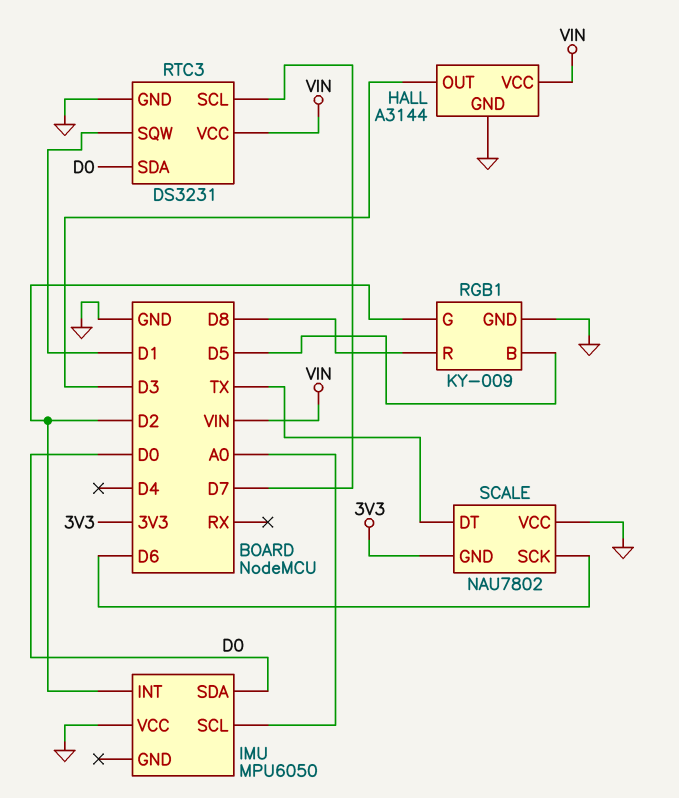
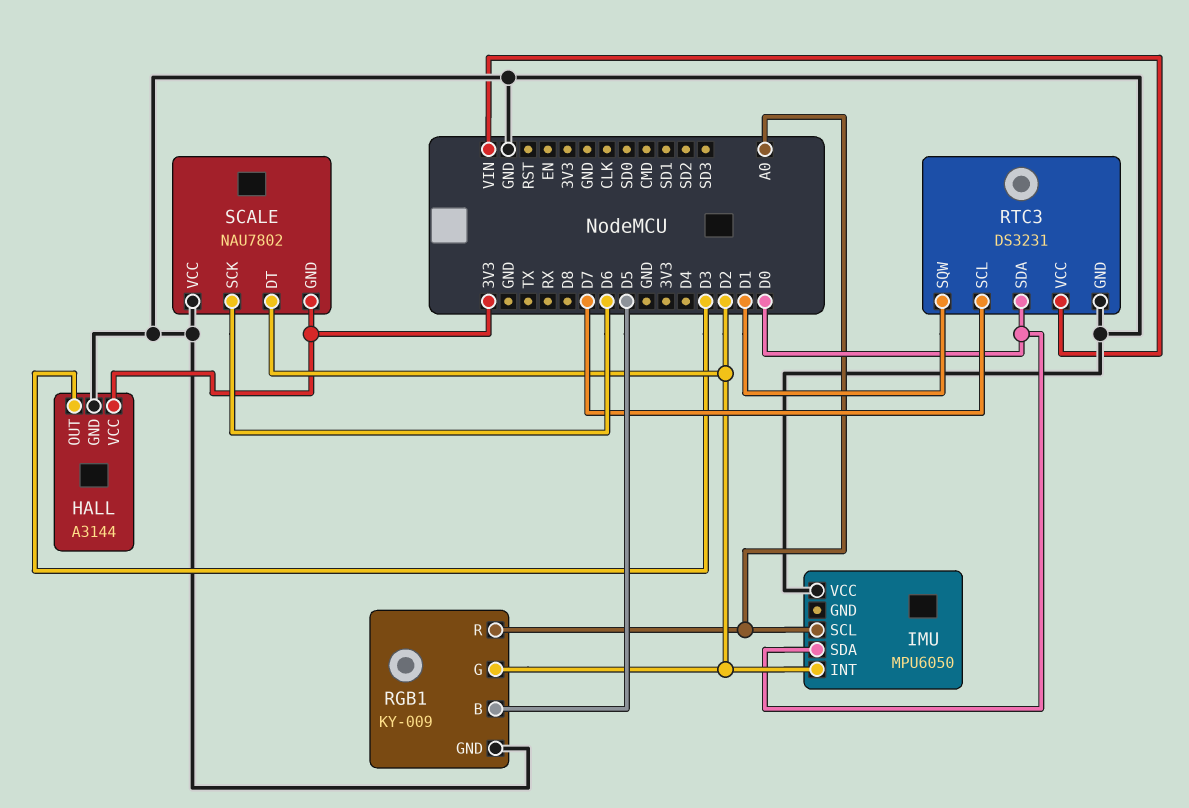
HALL pin VCC: VIN -> 3V3
RGB1 pin R: D8 -> A0
SCALE pin DT: TX -> D2

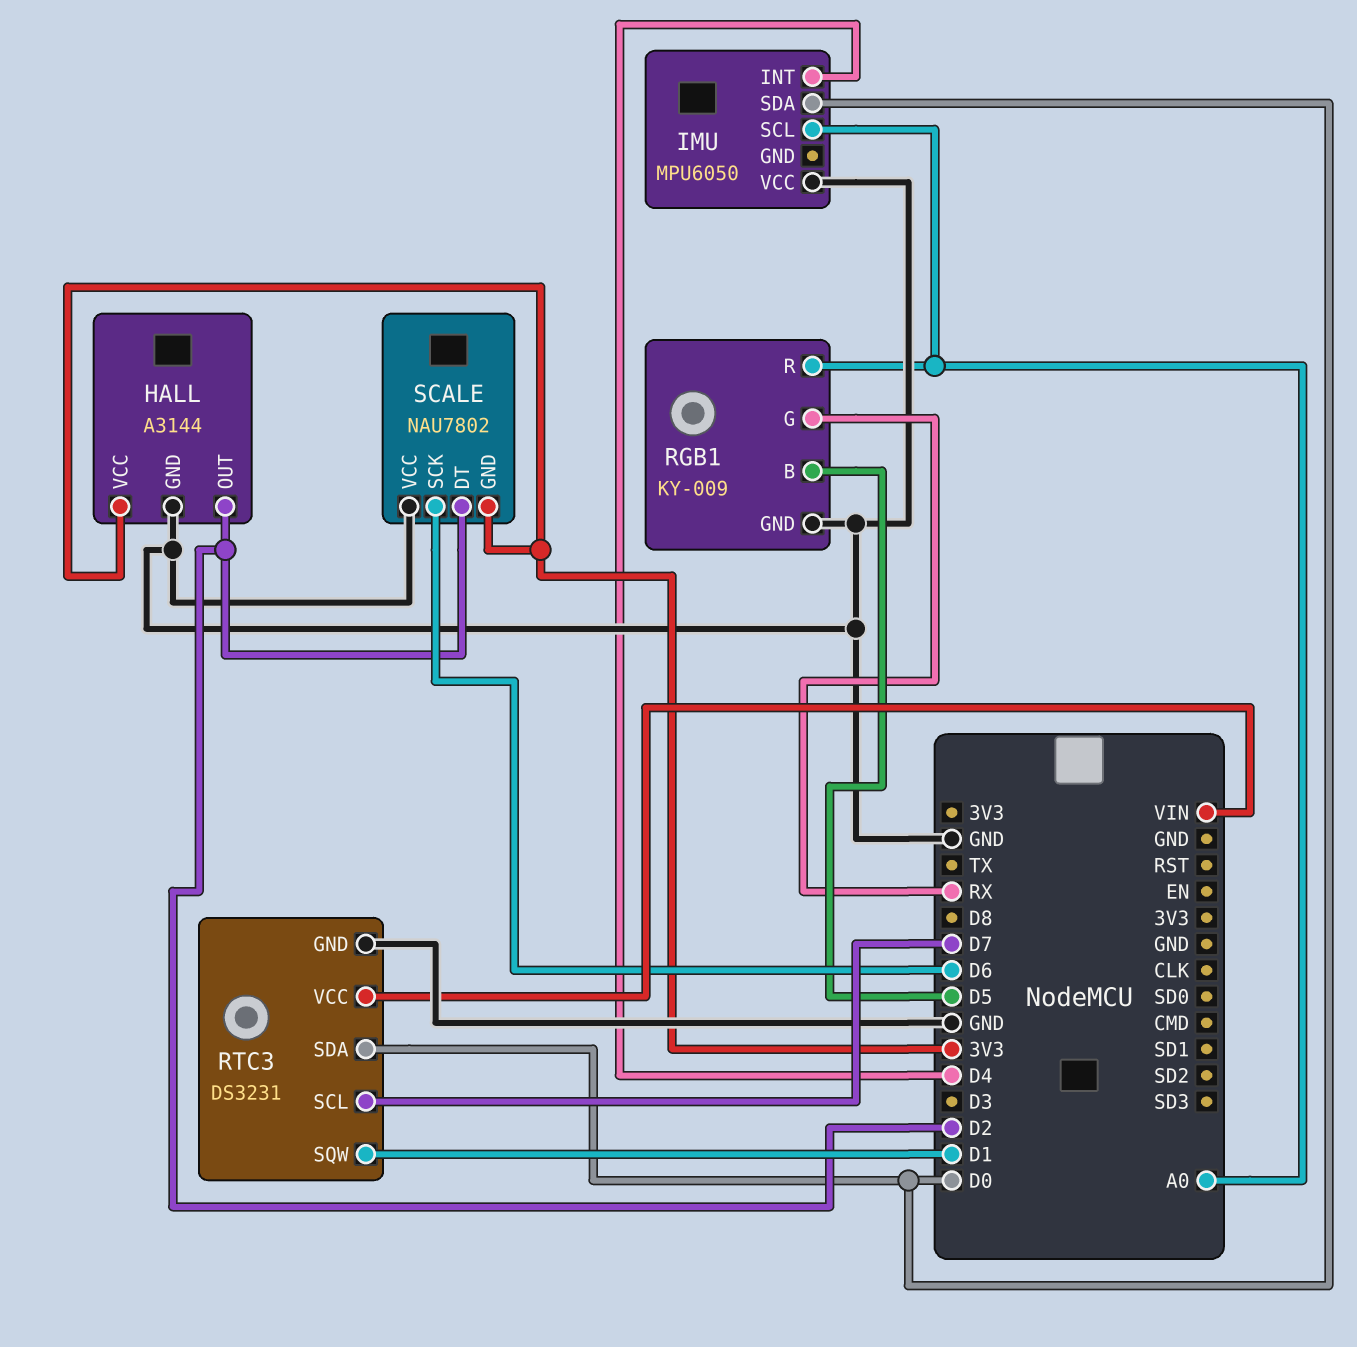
HALL pin OUT: D3 -> D2
IMU pin INT: D2 -> D4
RGB1 pin G: D2 -> RX

